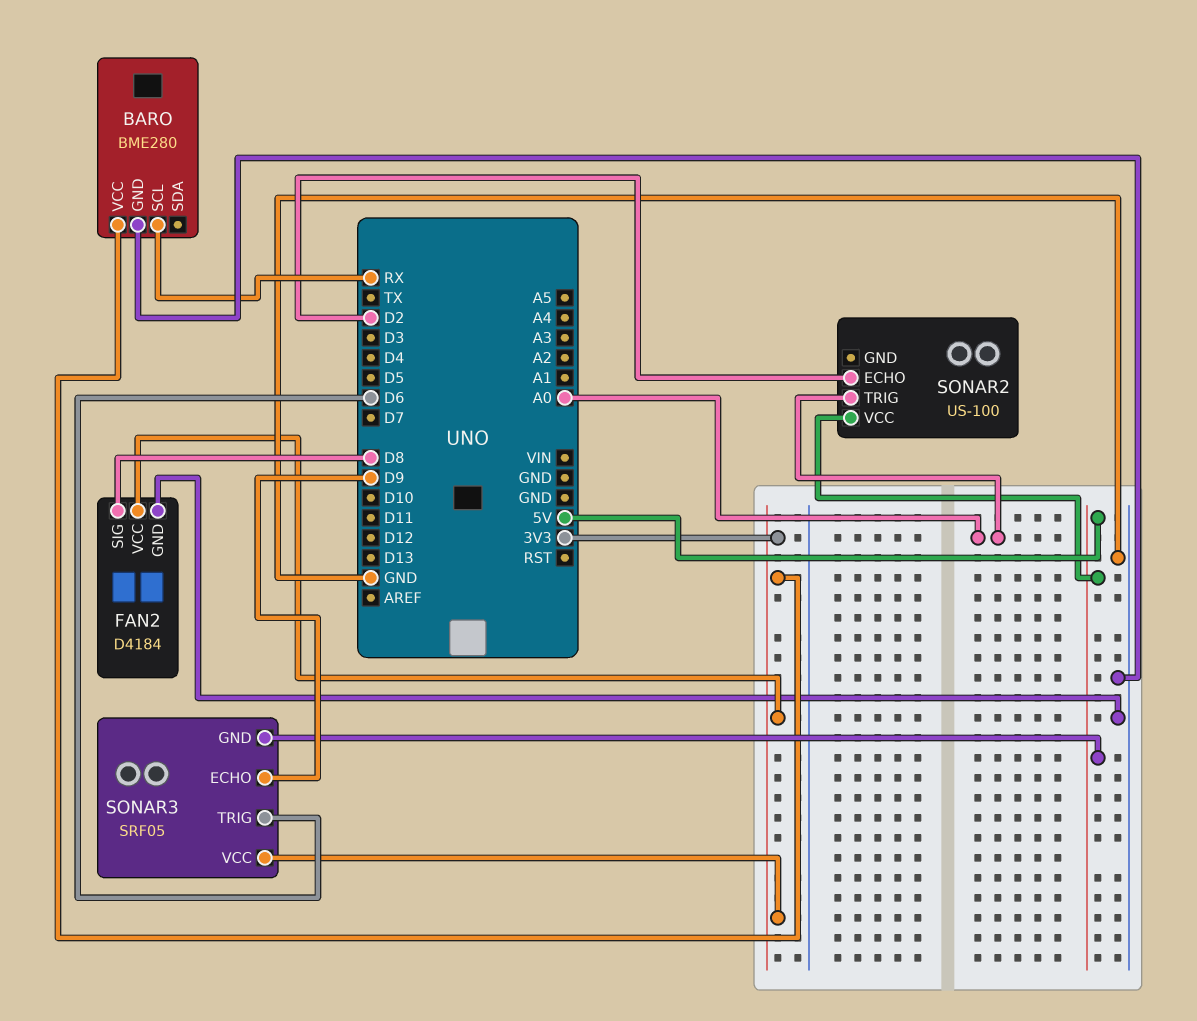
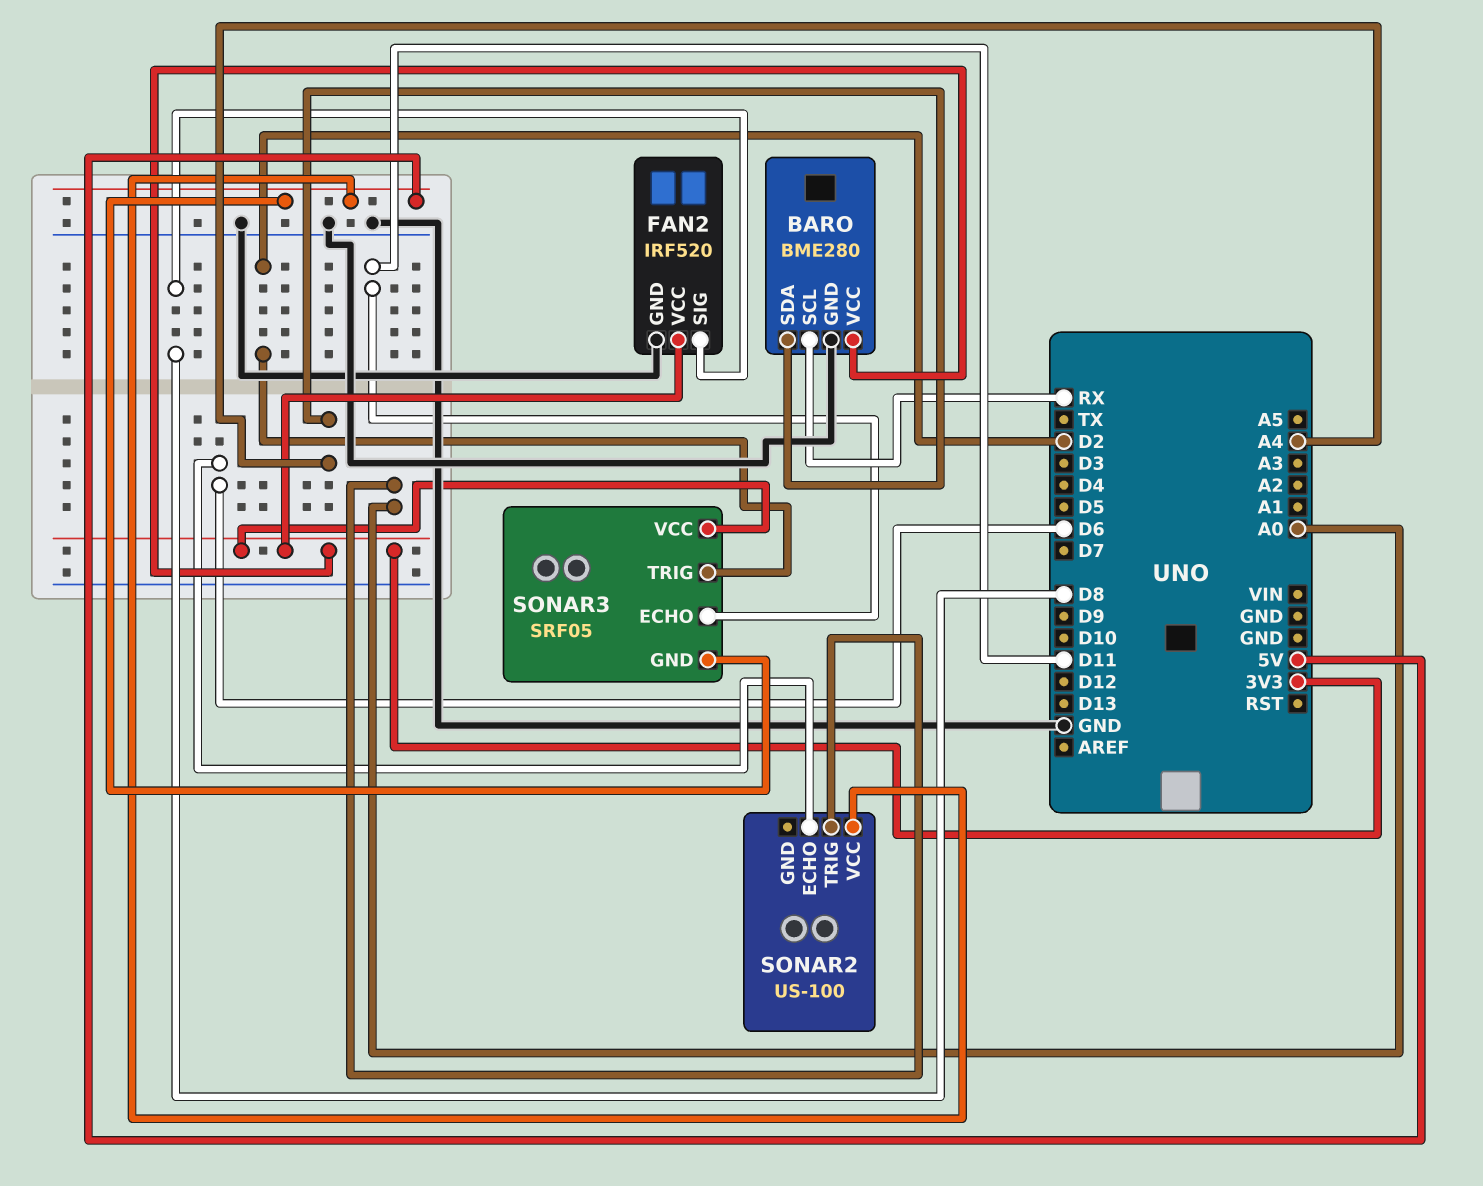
BARO pin SDA: none -> A4
FAN2: D4184 -> IRF520
SONAR2 pin ECHO: D2 -> D6
SONAR3 pin ECHO: D9 -> D11
SONAR3 pin TRIG: D6 -> D2

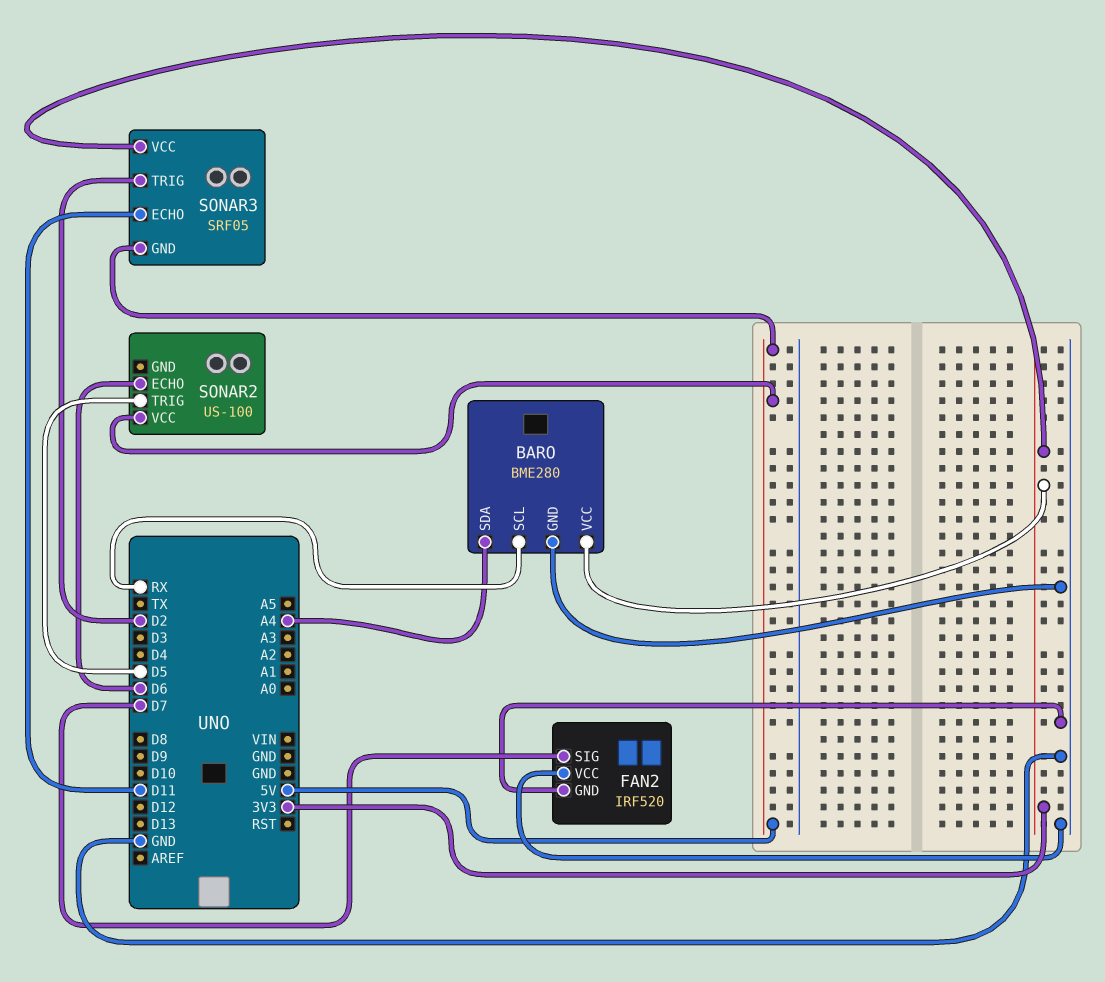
FAN2 pin SIG: D8 -> D7
FAN2 pin VCC: 3V3 -> GND
SONAR2 pin TRIG: A0 -> D5

